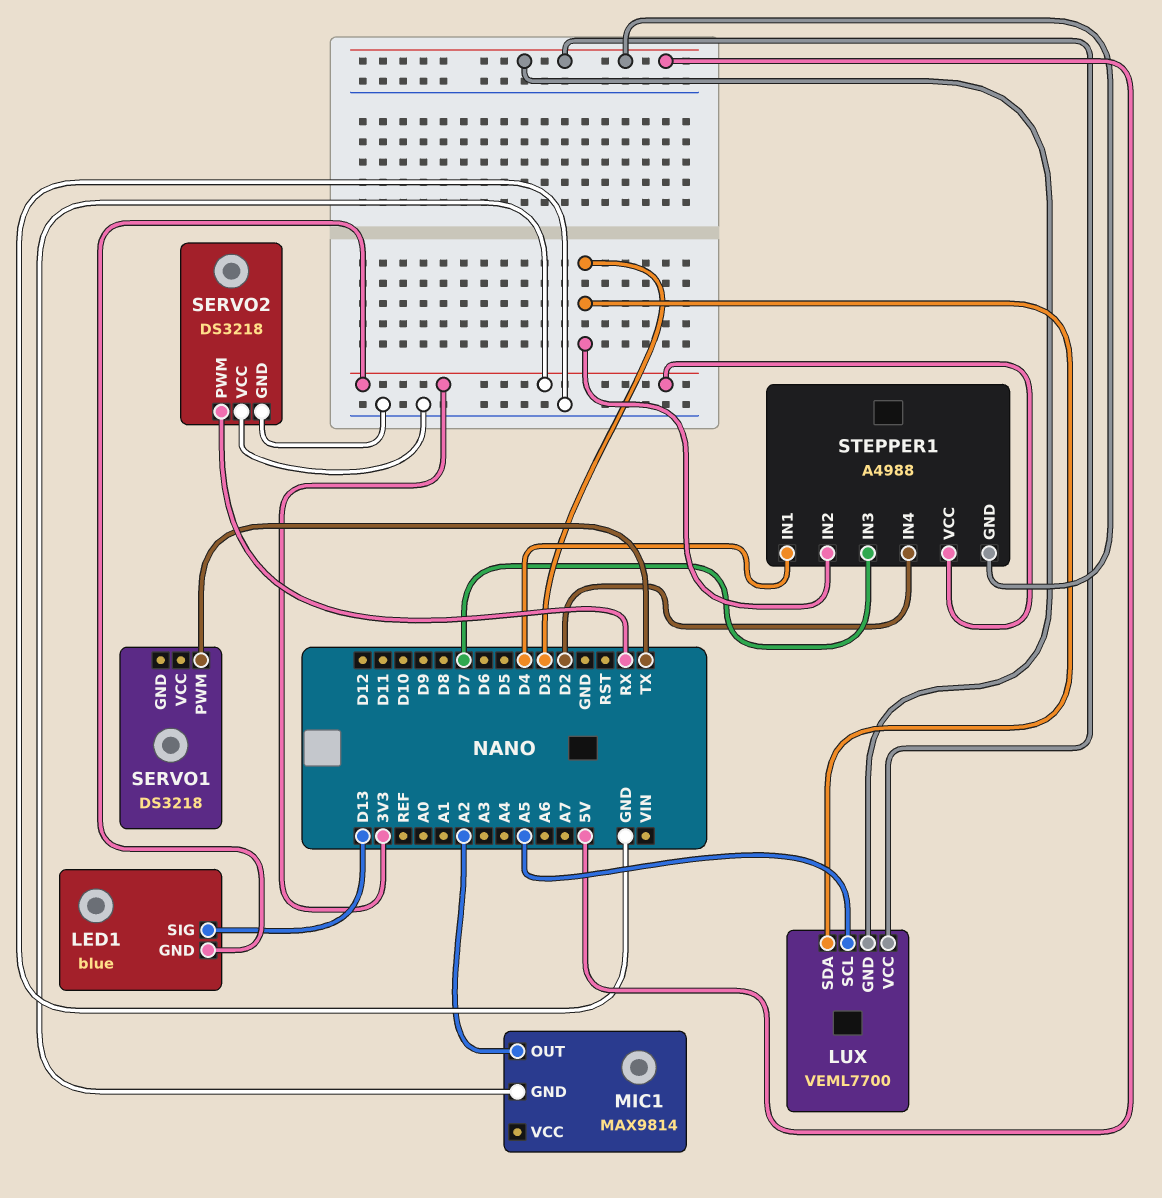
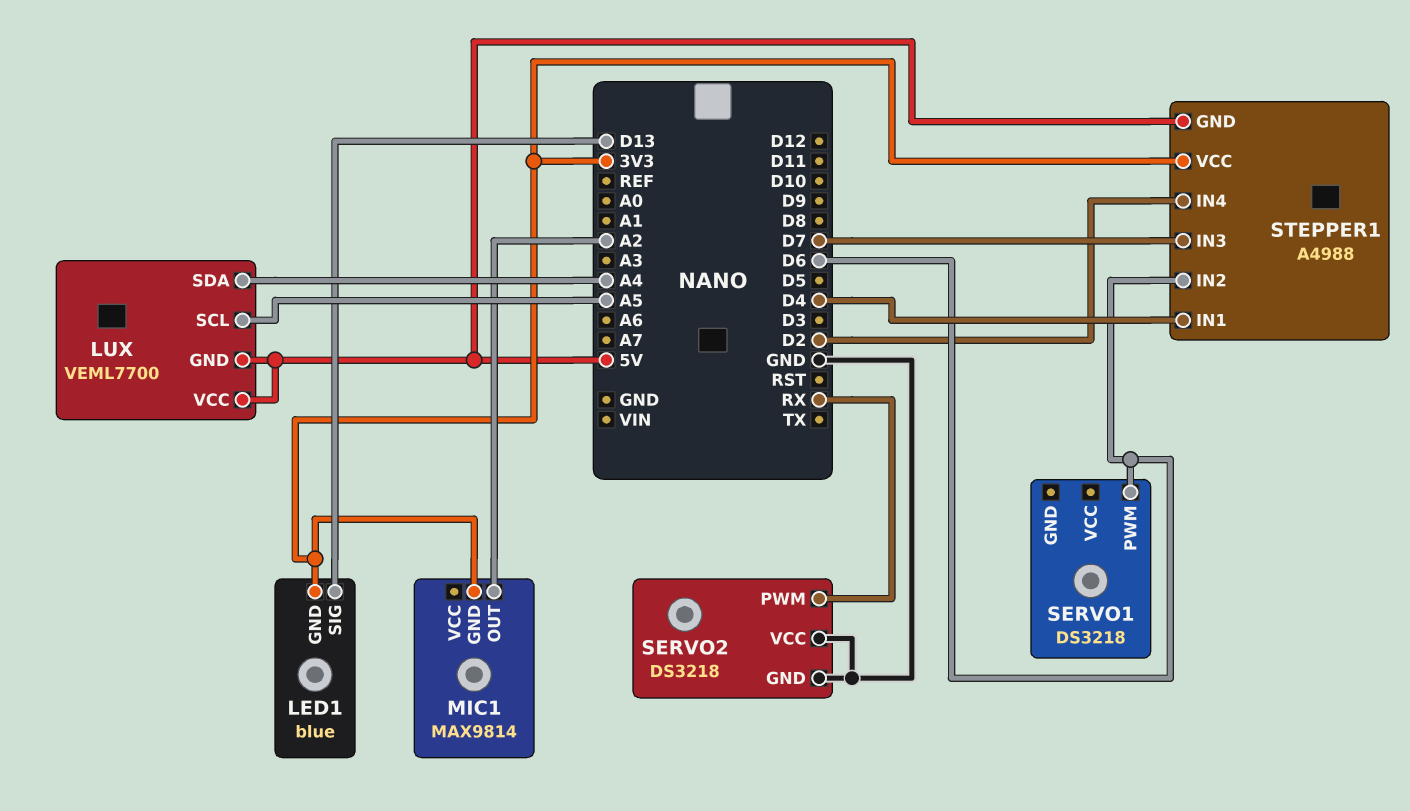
LUX pin SDA: D3 -> A4
SERVO1 pin PWM: TX -> D6
STEPPER1 pin IN2: D3 -> D6

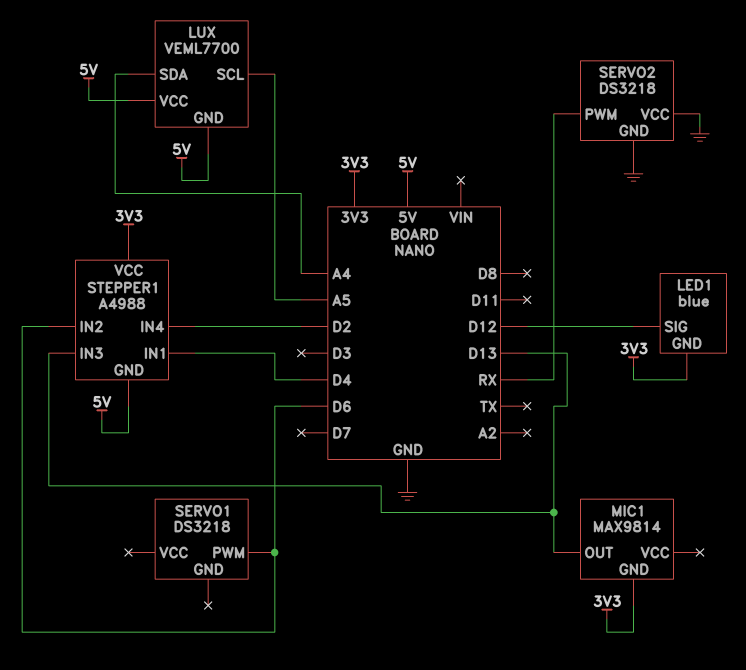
LED1 pin SIG: D13 -> D12
MIC1 pin OUT: A2 -> D13
STEPPER1 pin IN3: D7 -> D13

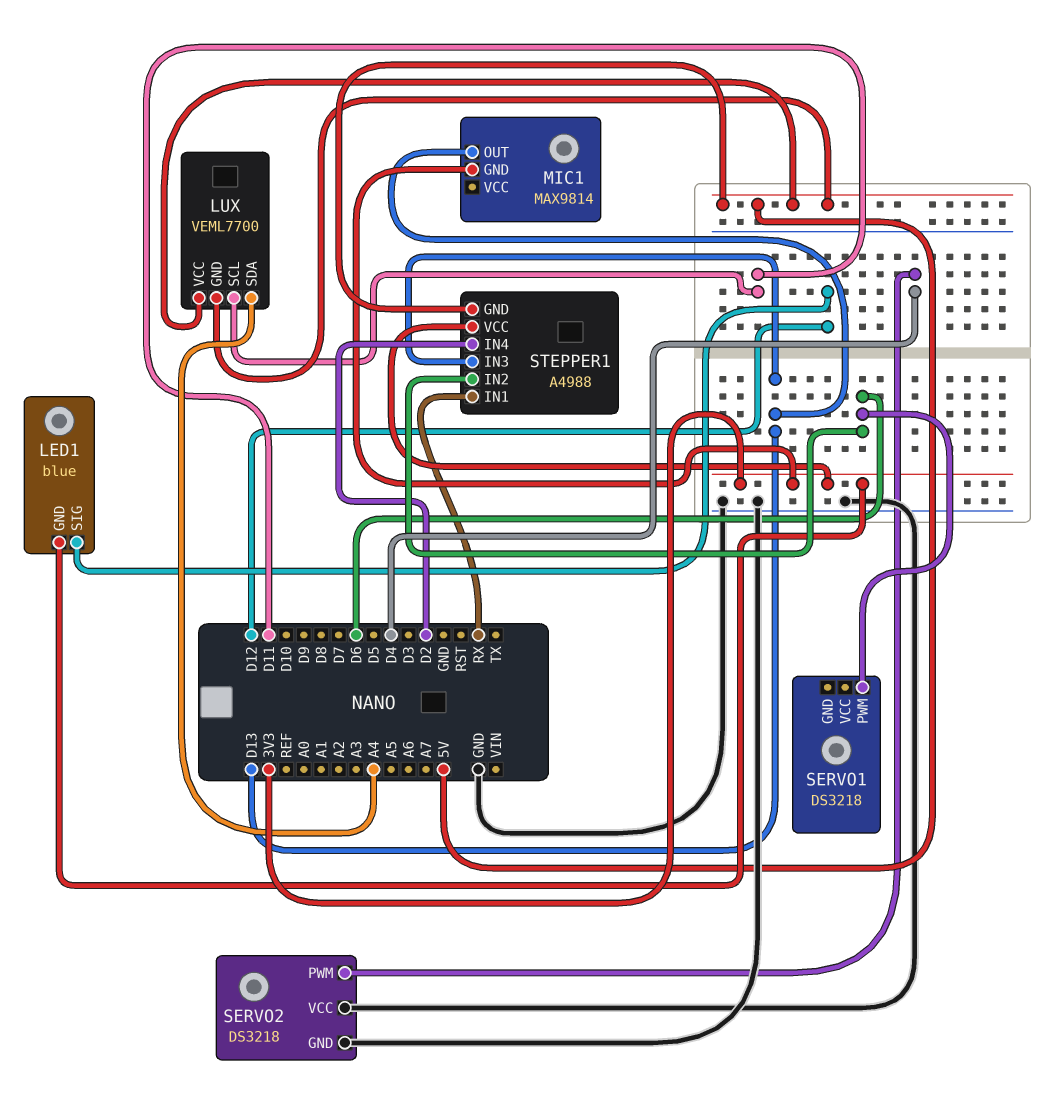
LUX pin SCL: A5 -> D11
SERVO2 pin PWM: RX -> D4
STEPPER1 pin IN1: D4 -> RX

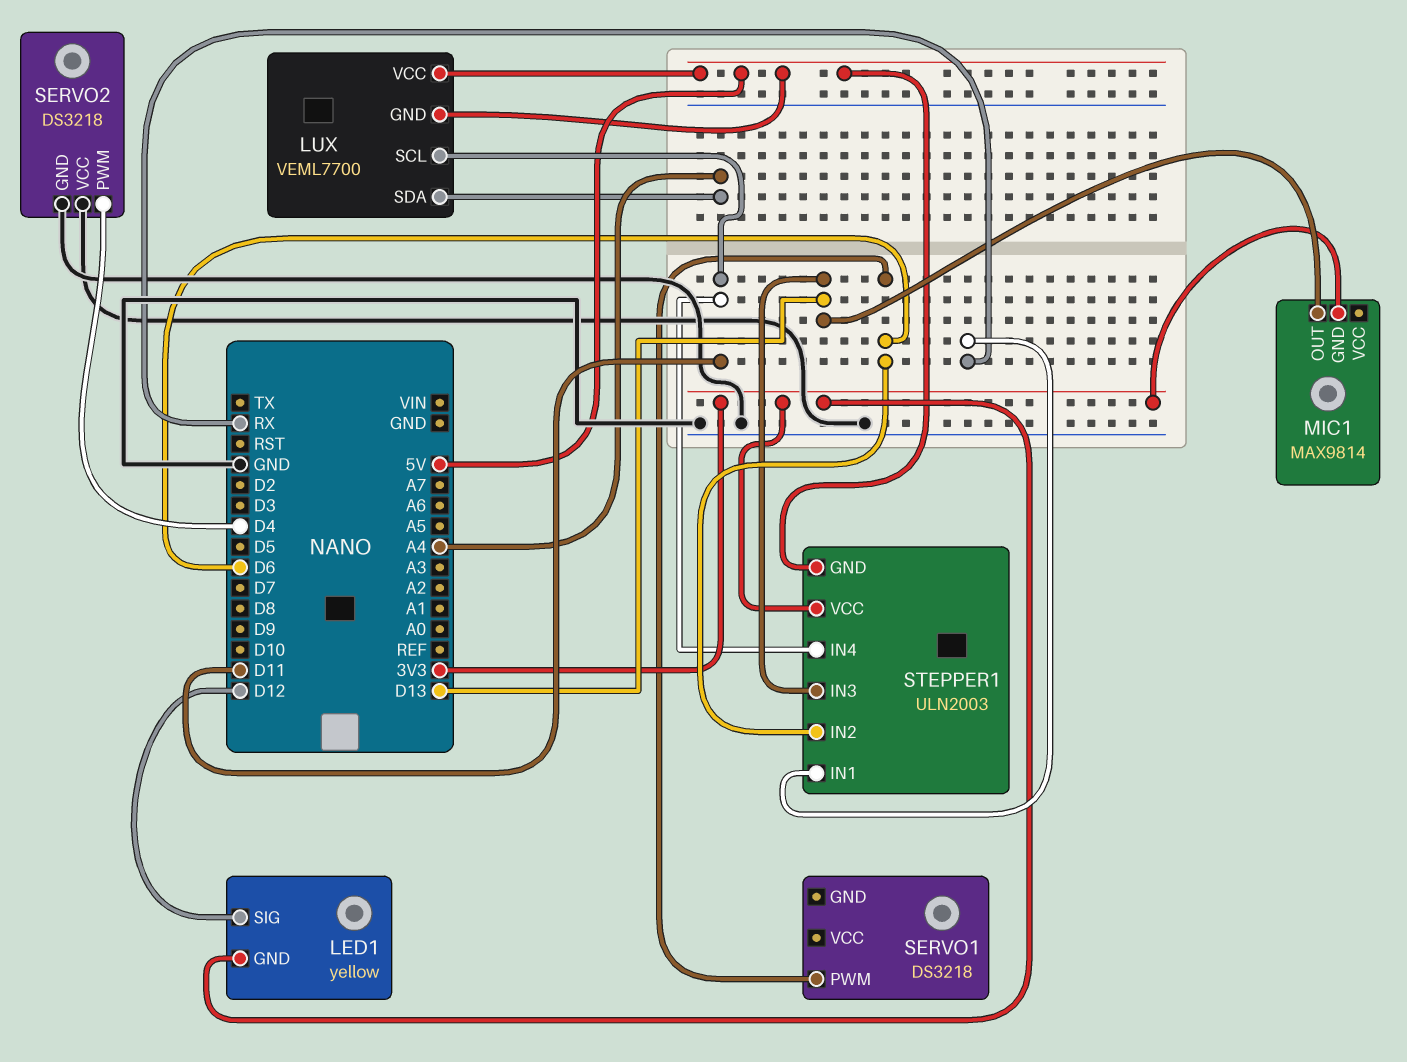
LED1: blue -> yellow
STEPPER1: A4988 -> ULN2003
STEPPER1 pin IN4: D2 -> D11

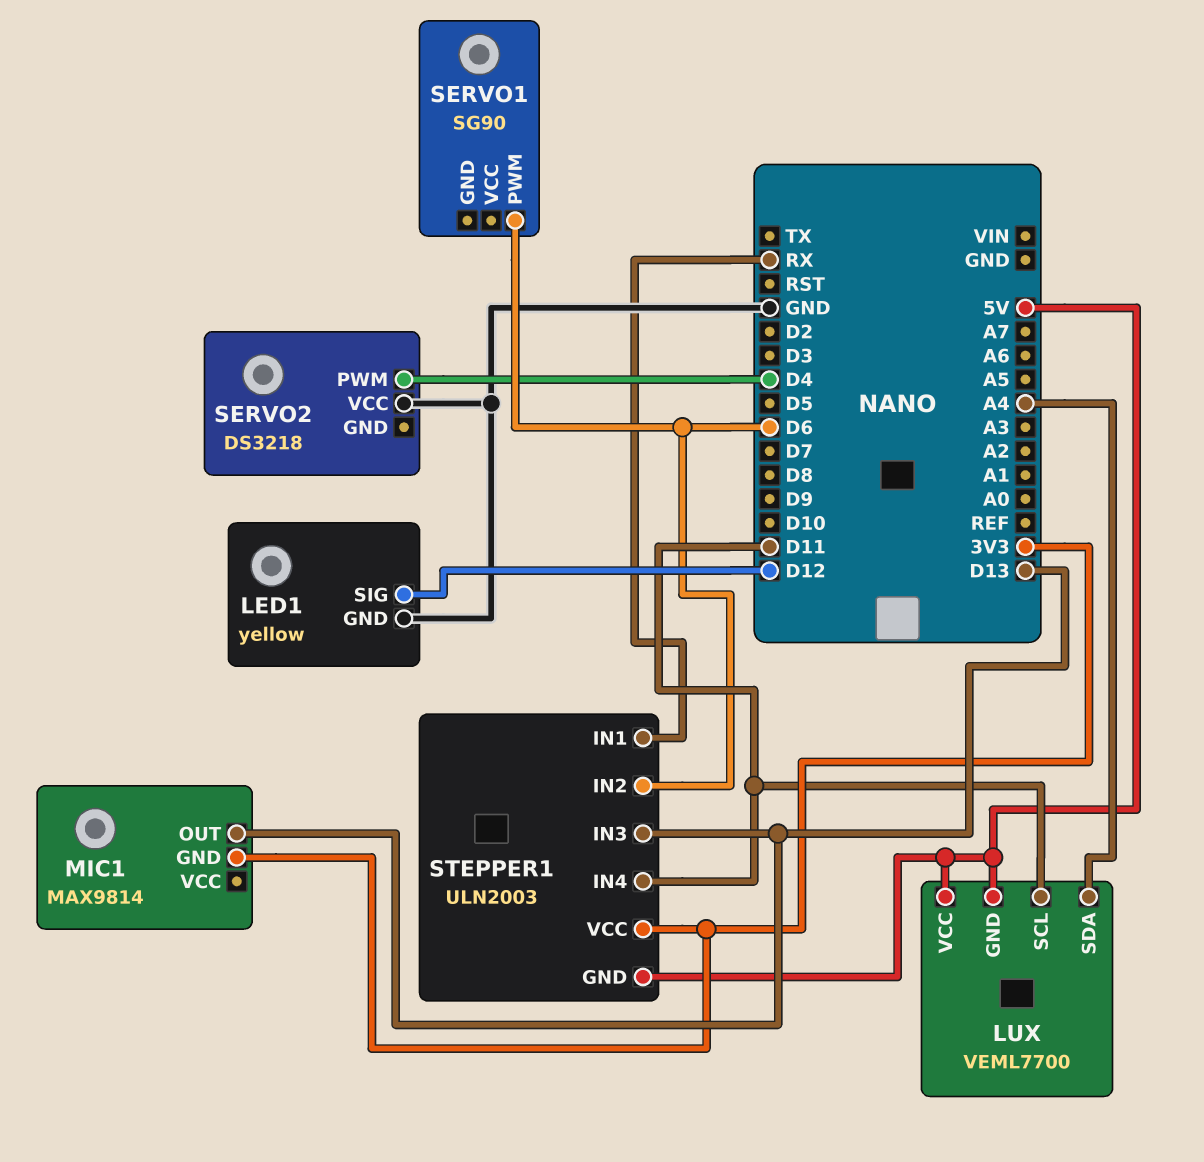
LED1 pin GND: 3V3 -> GND
SERVO1: DS3218 -> SG90
SERVO2 pin GND: GND -> none

